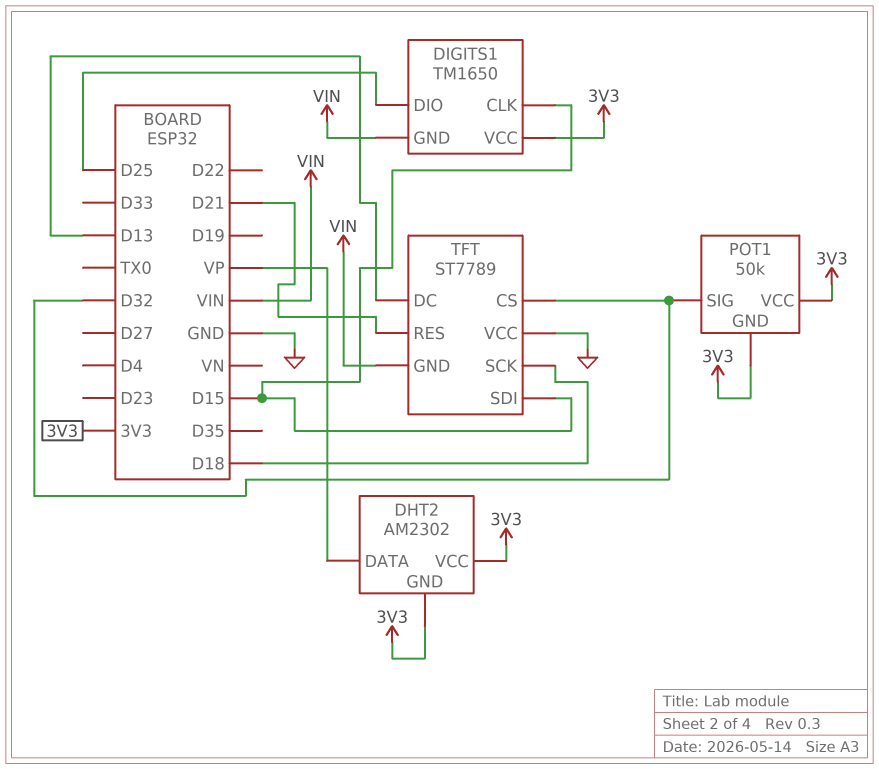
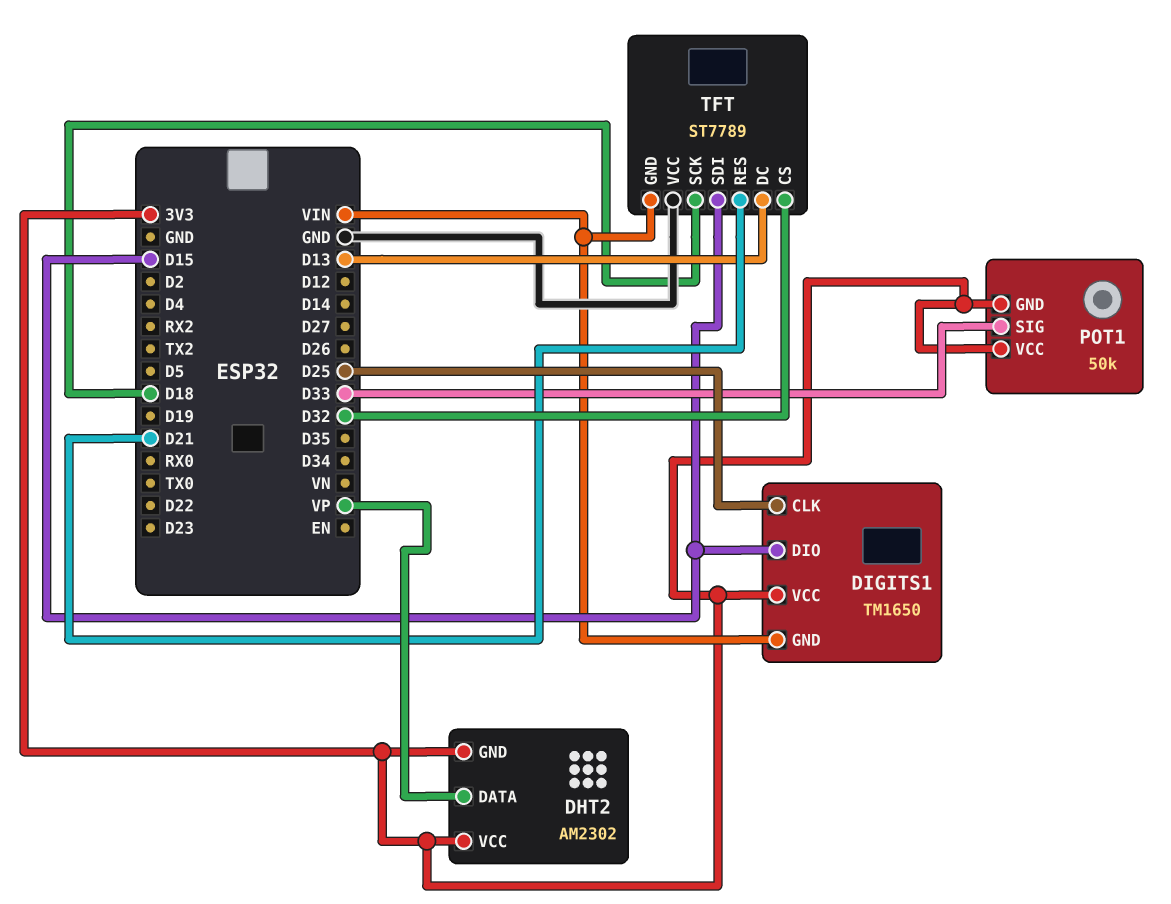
DIGITS1 pin CLK: D15 -> D25
DIGITS1 pin DIO: D25 -> D15
POT1 pin SIG: D32 -> D33

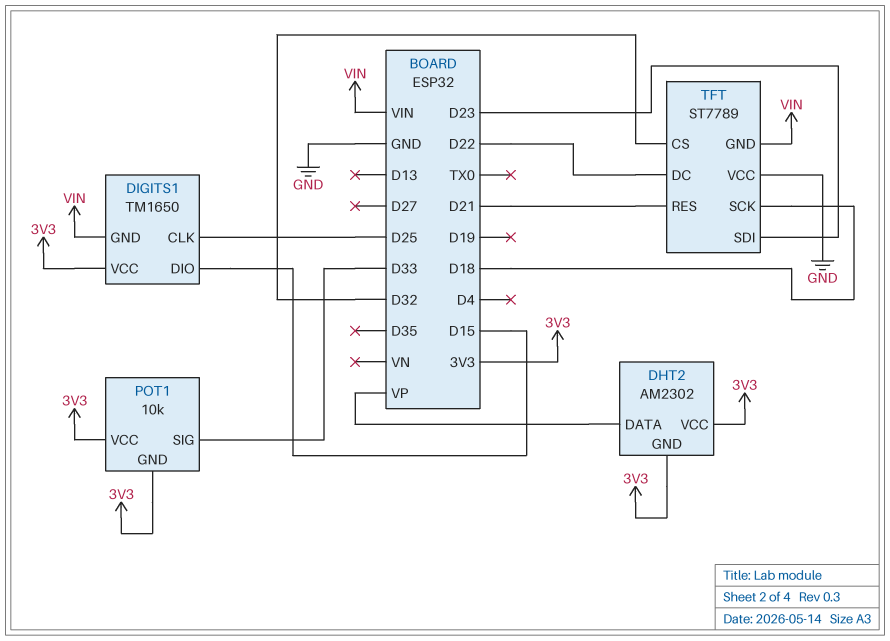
POT1: 50k -> 10k
TFT pin DC: D13 -> D22
TFT pin SDI: D15 -> D23

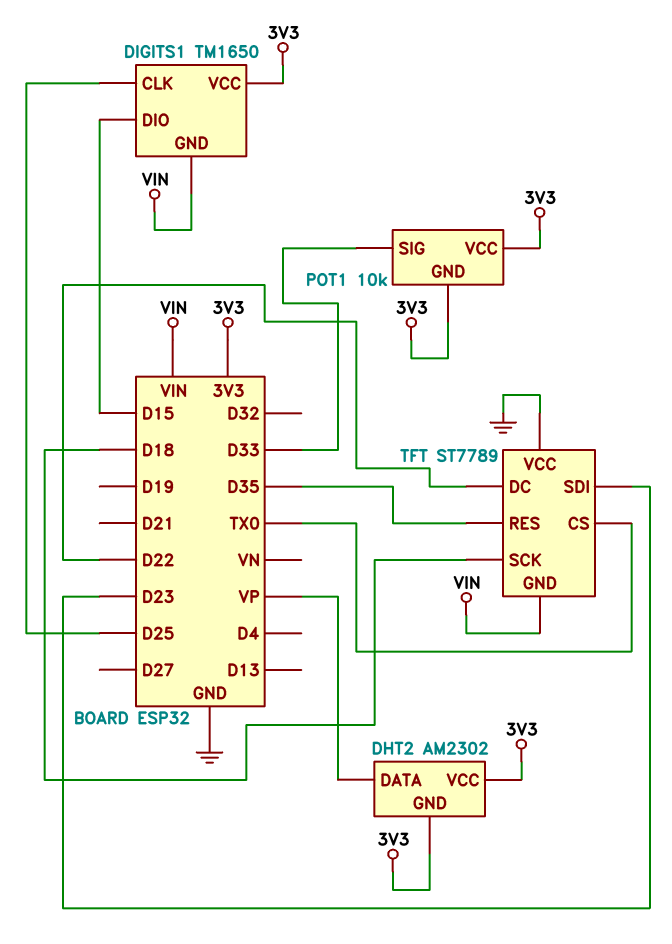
TFT pin CS: D32 -> TX0
TFT pin RES: D21 -> D35

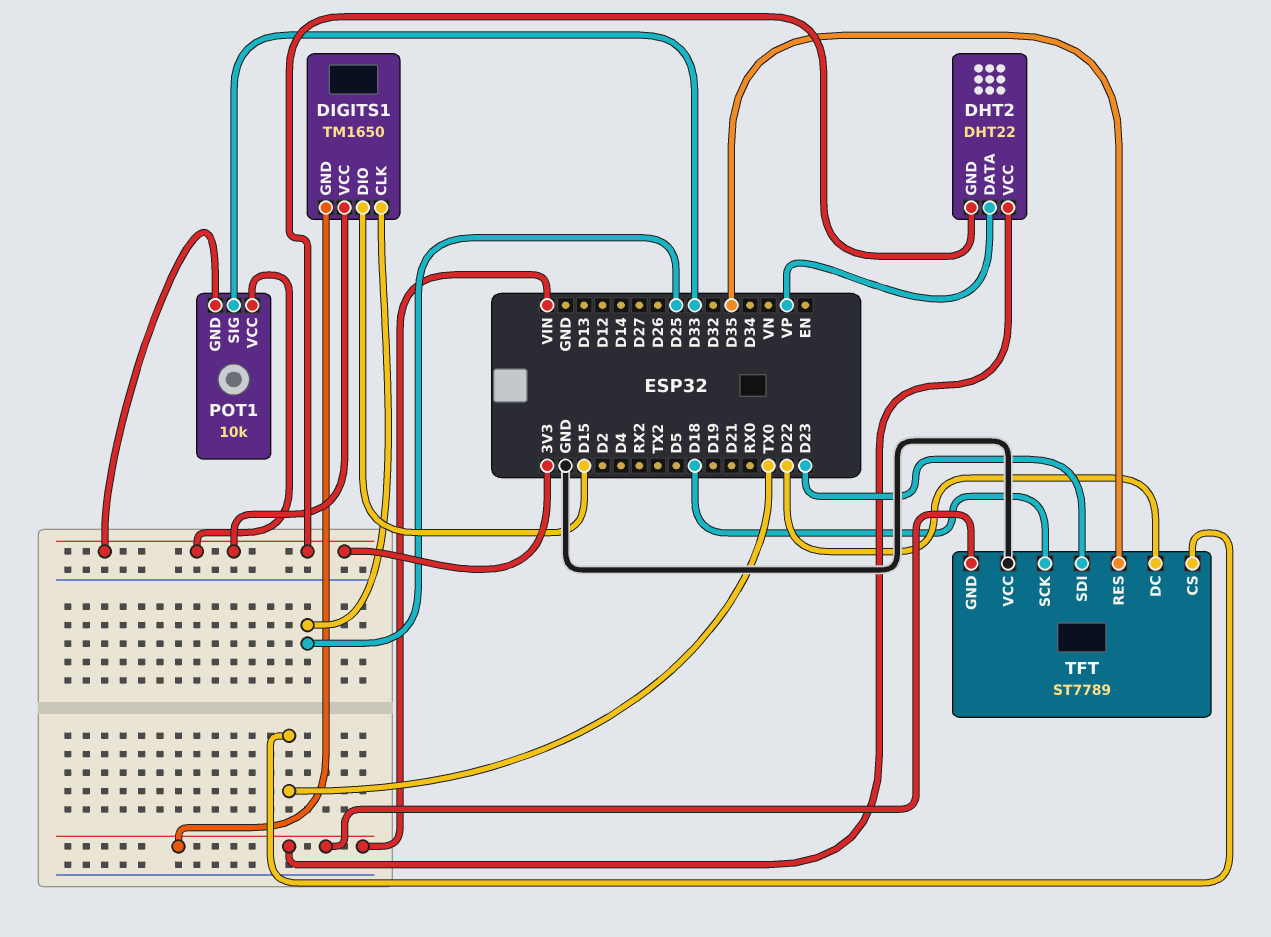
DHT2: AM2302 -> DHT22
DHT2 pin VCC: 3V3 -> VIN

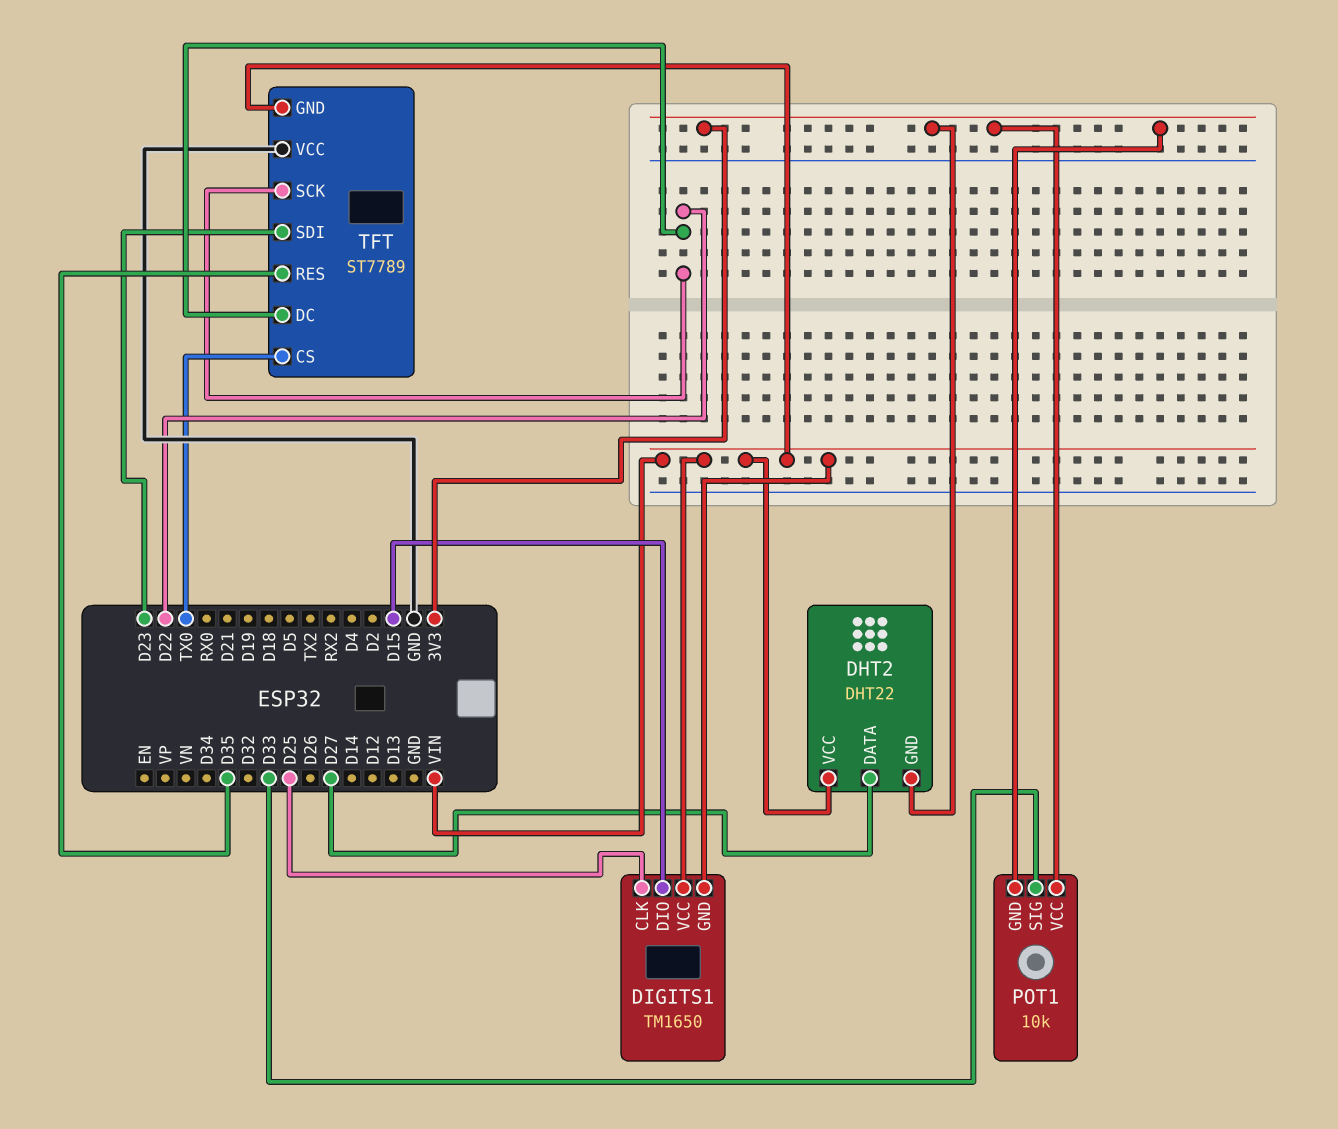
DHT2 pin DATA: VP -> D27
DIGITS1 pin VCC: 3V3 -> VIN
TFT pin SCK: D18 -> D22

